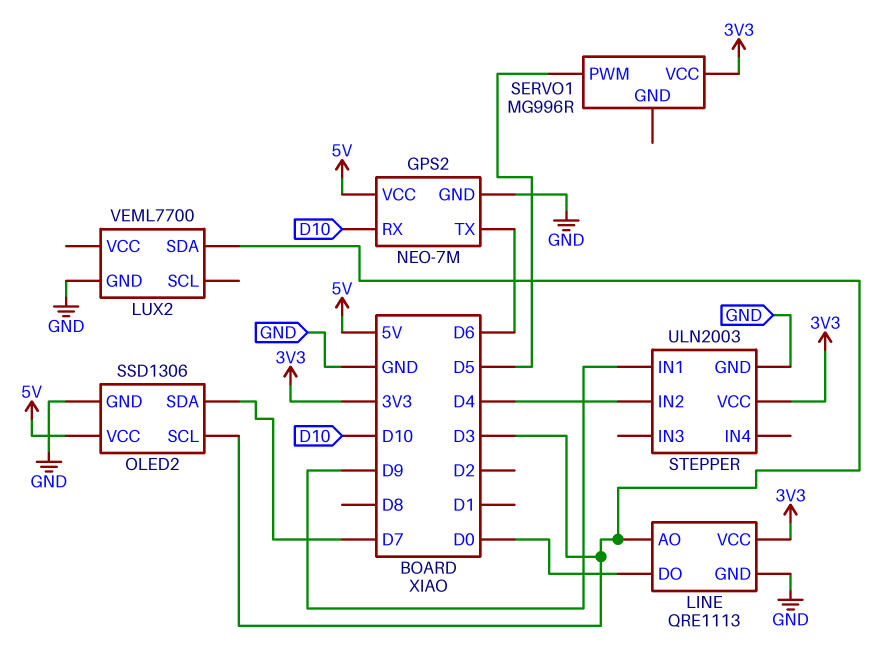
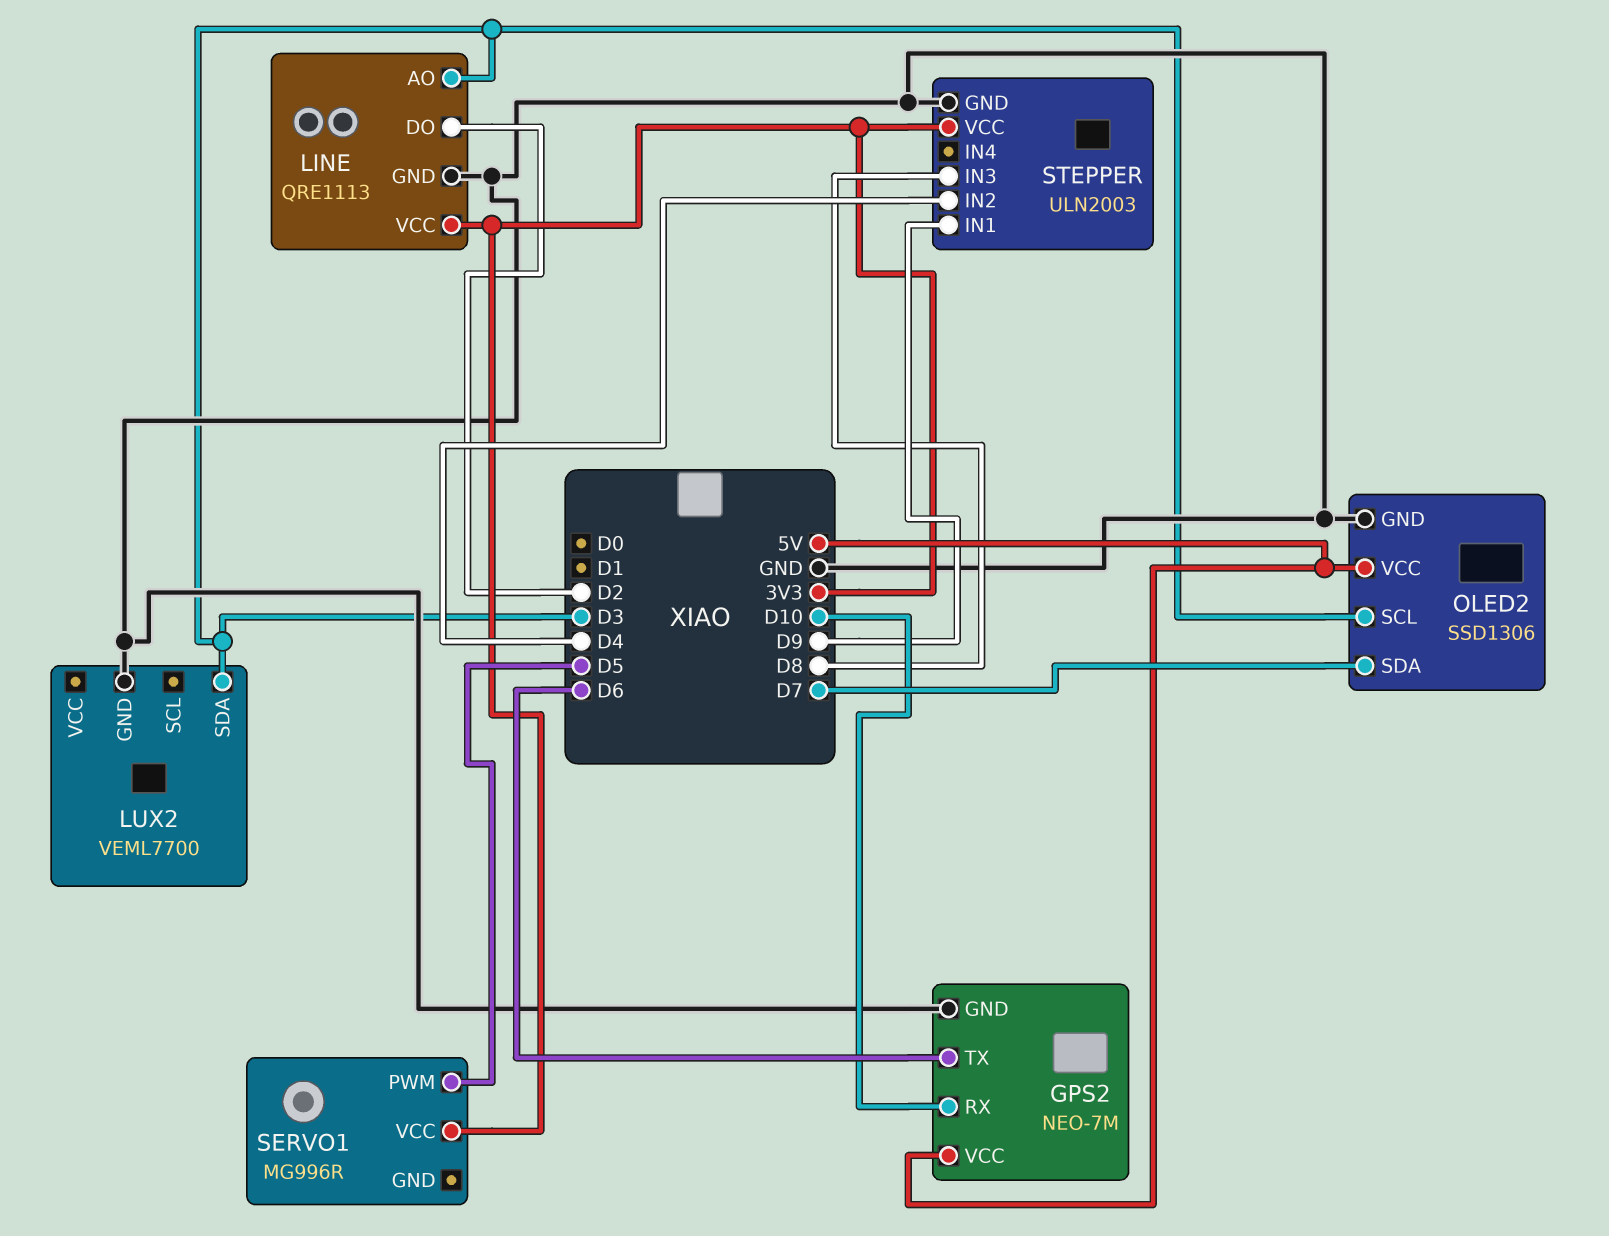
LINE pin DO: D0 -> D2
STEPPER pin IN3: none -> D8

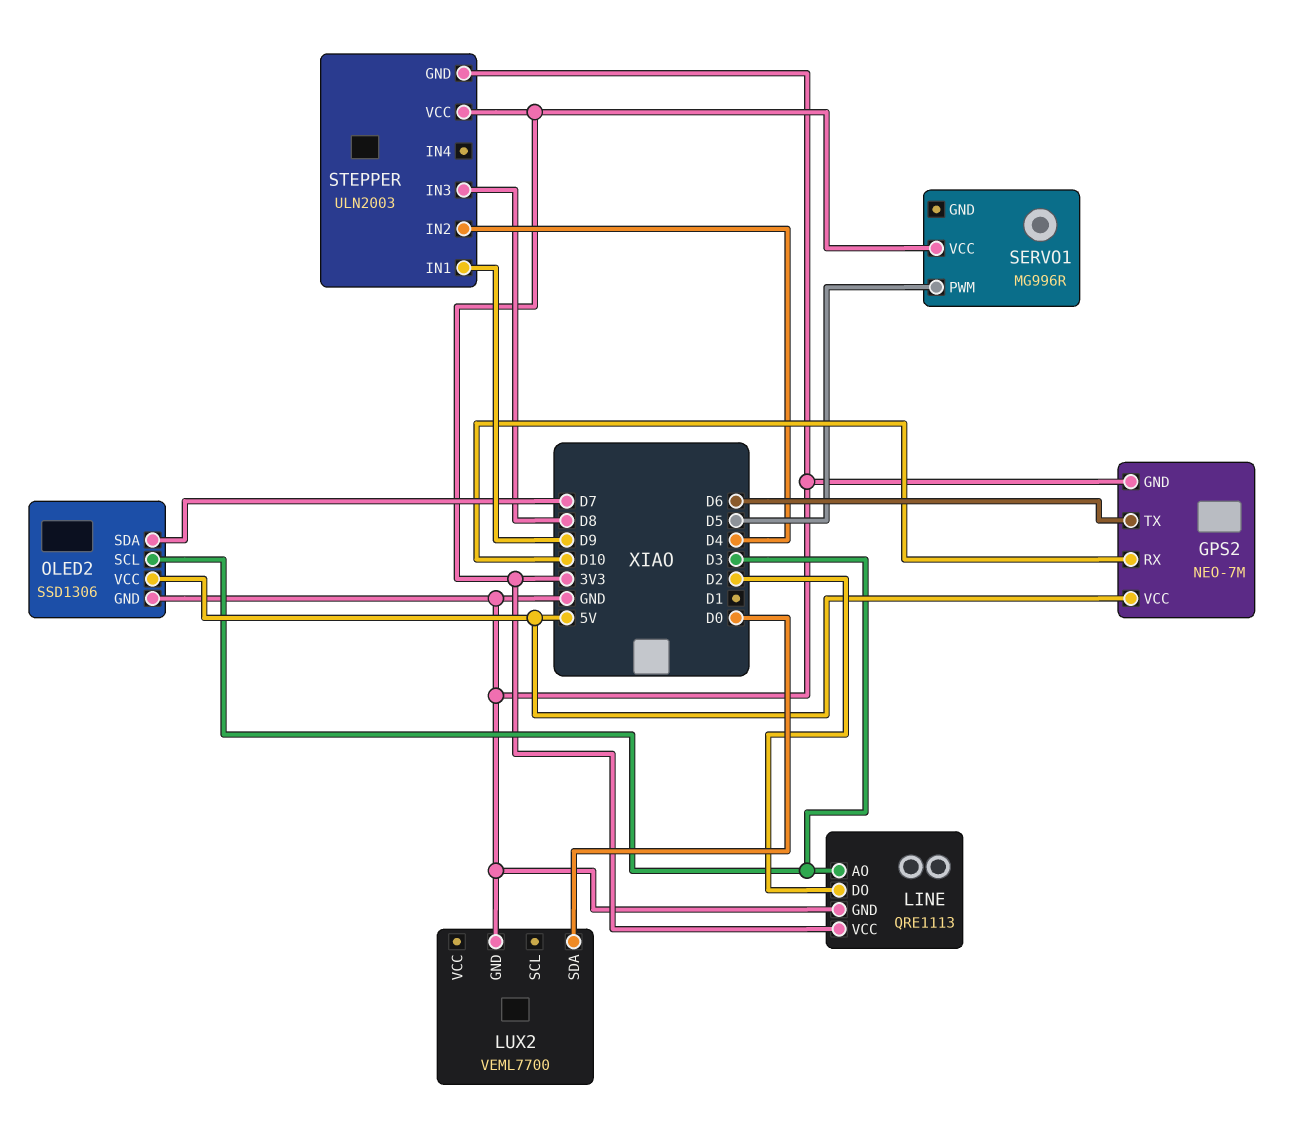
LUX2 pin SDA: D3 -> D0

